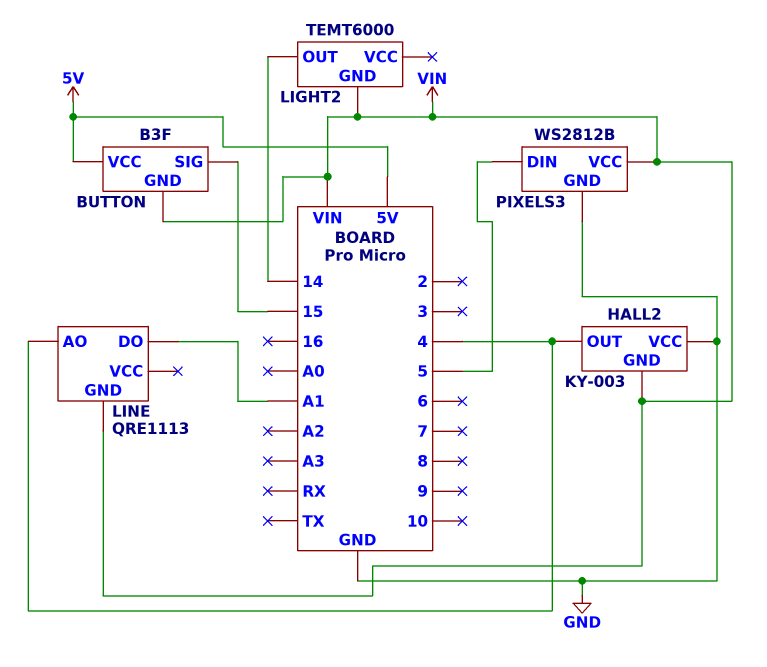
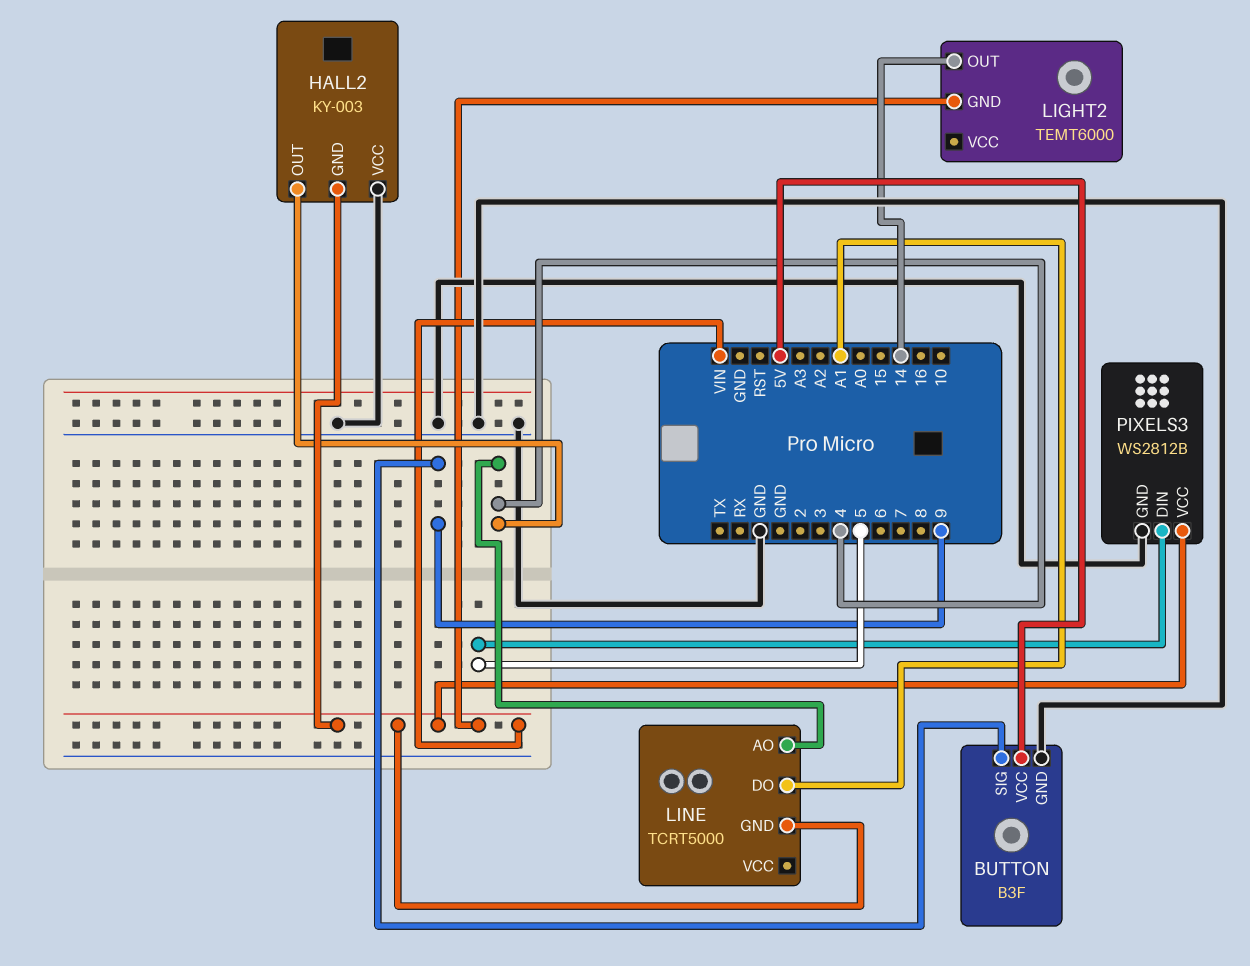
BUTTON pin GND: VIN -> GND
BUTTON pin SIG: 15 -> 9
LINE: QRE1113 -> TCRT5000

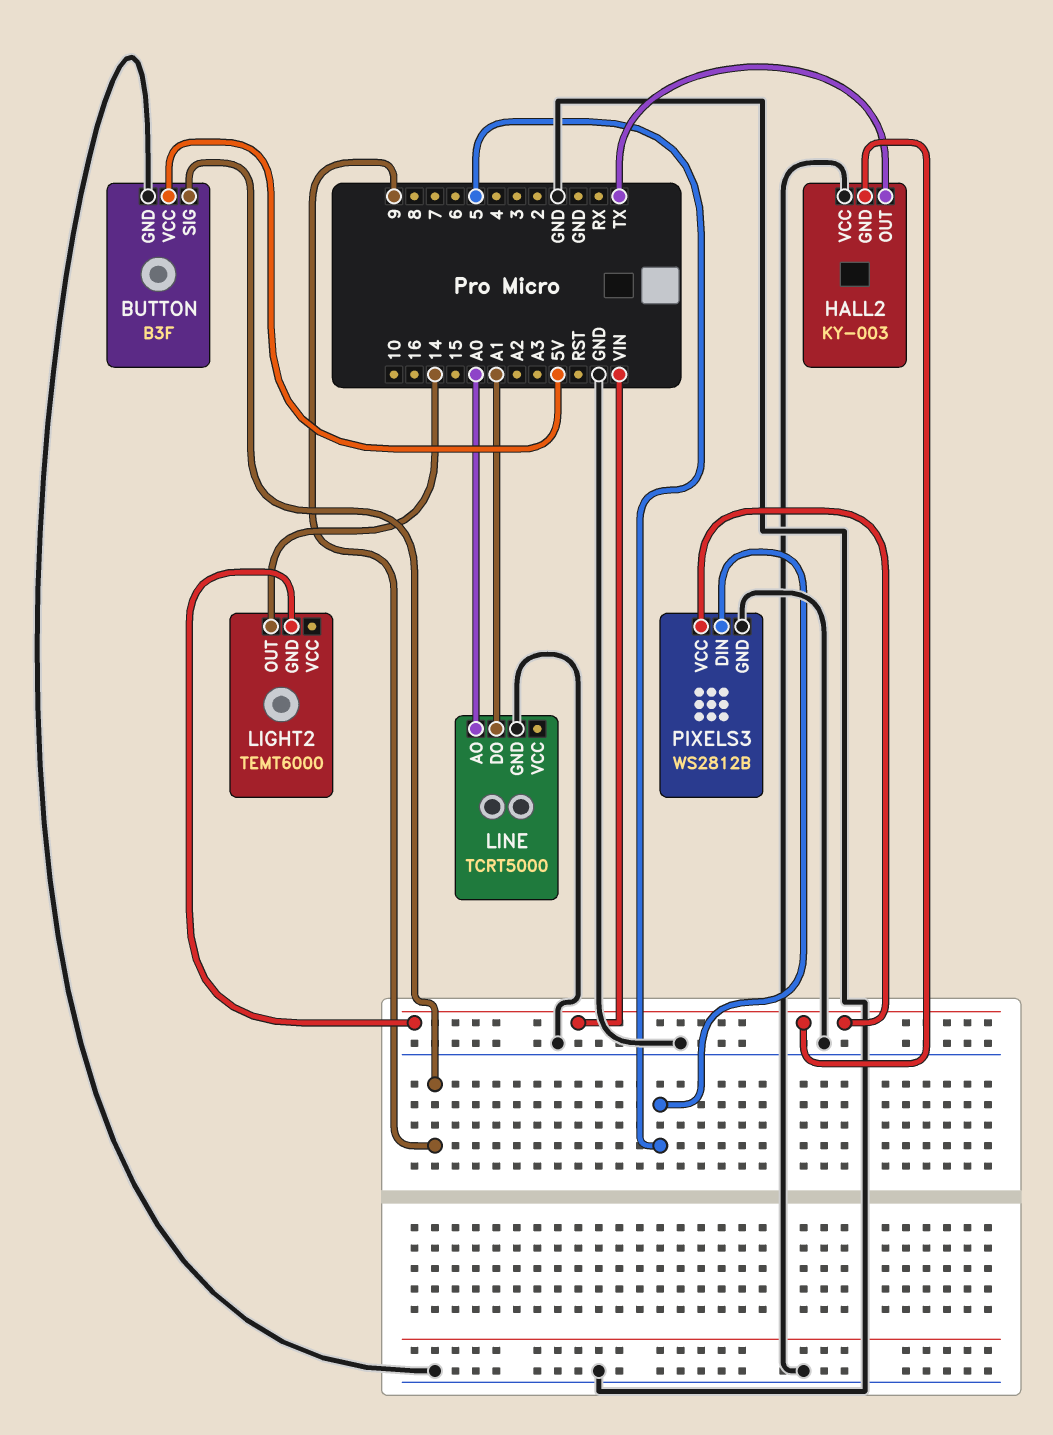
HALL2 pin OUT: 4 -> TX
LINE pin AO: 4 -> A0
LINE pin GND: VIN -> GND

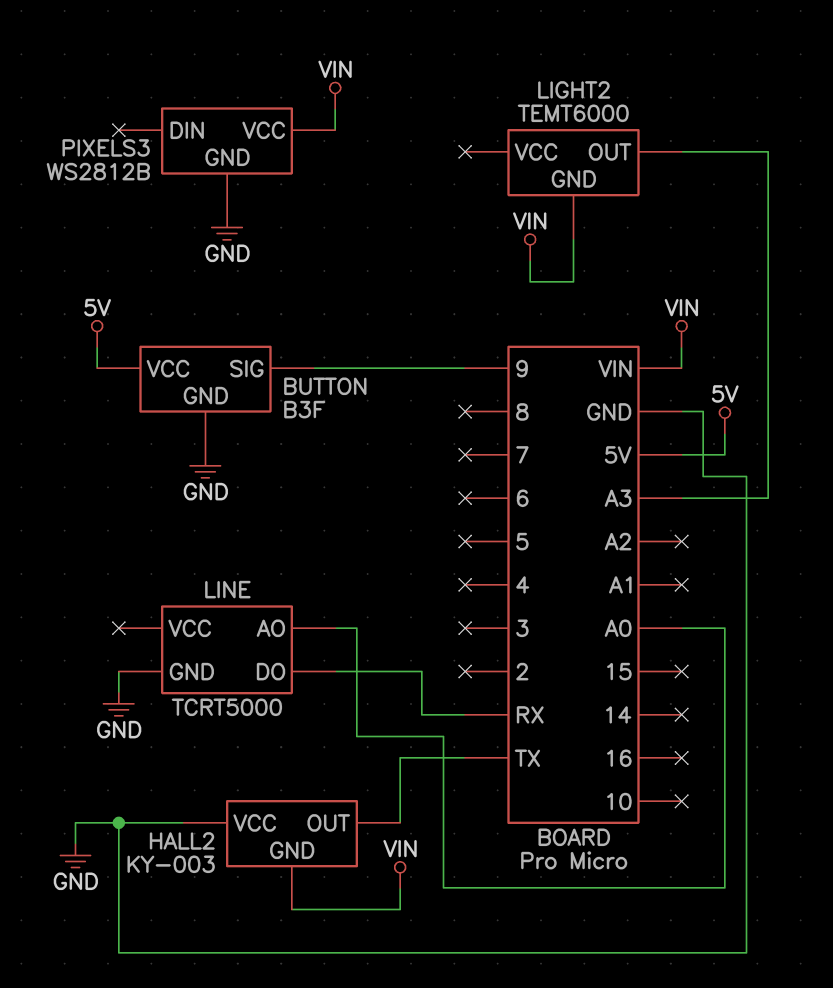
LIGHT2 pin OUT: 14 -> A3
LINE pin DO: A1 -> RX
PIXELS3 pin DIN: 5 -> none

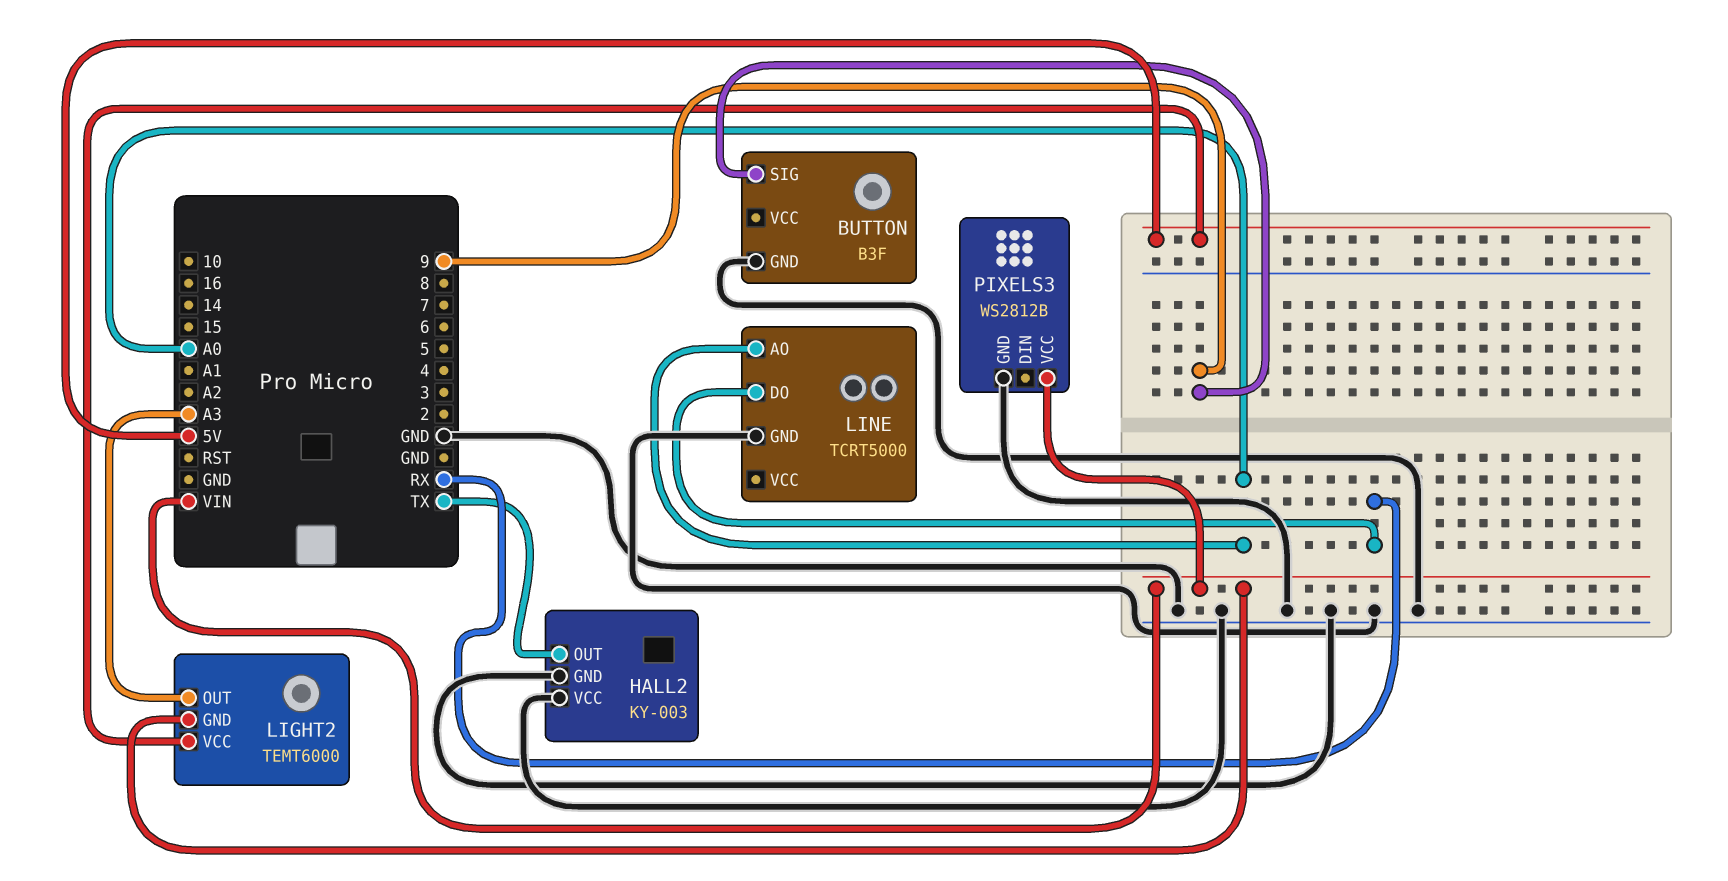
BUTTON pin VCC: 5V -> none
HALL2 pin GND: VIN -> GND
LIGHT2 pin VCC: none -> 5V

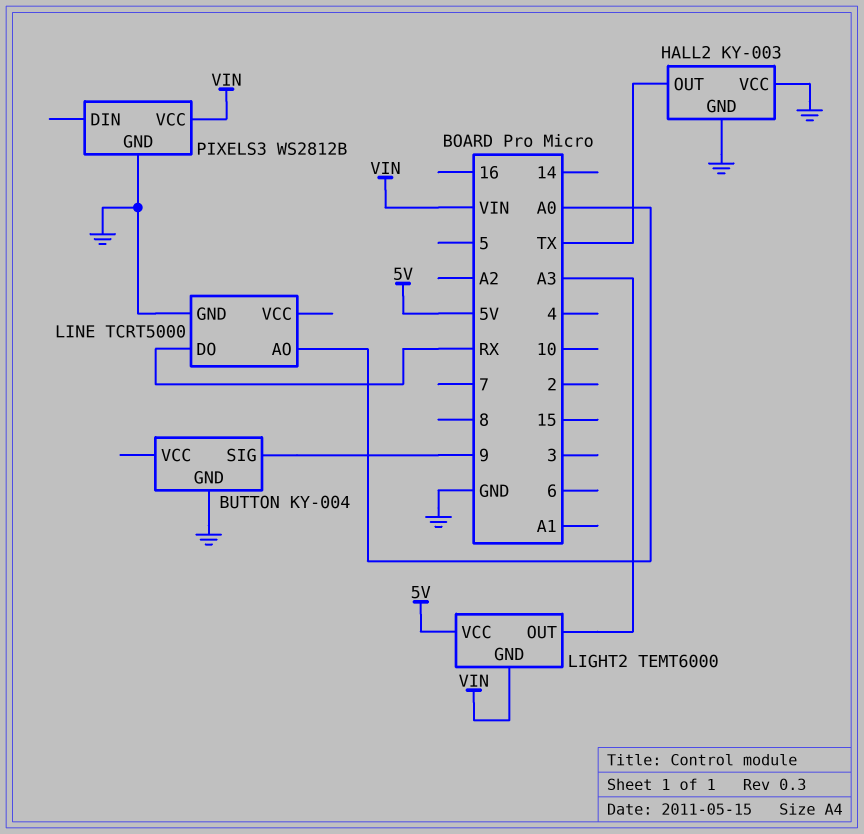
BUTTON: B3F -> KY-004

